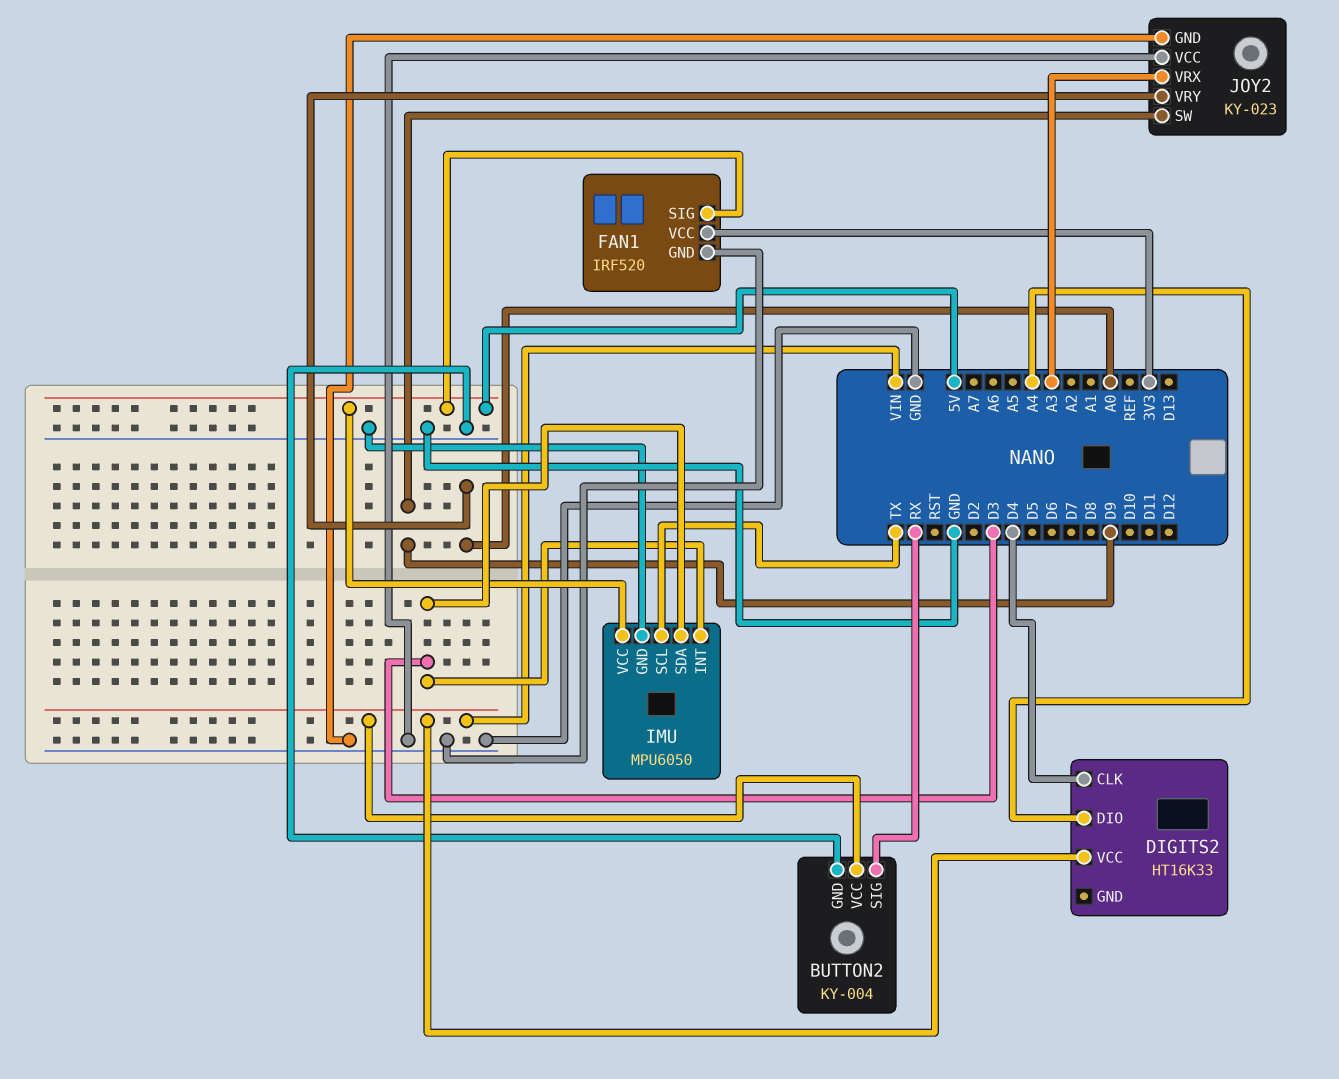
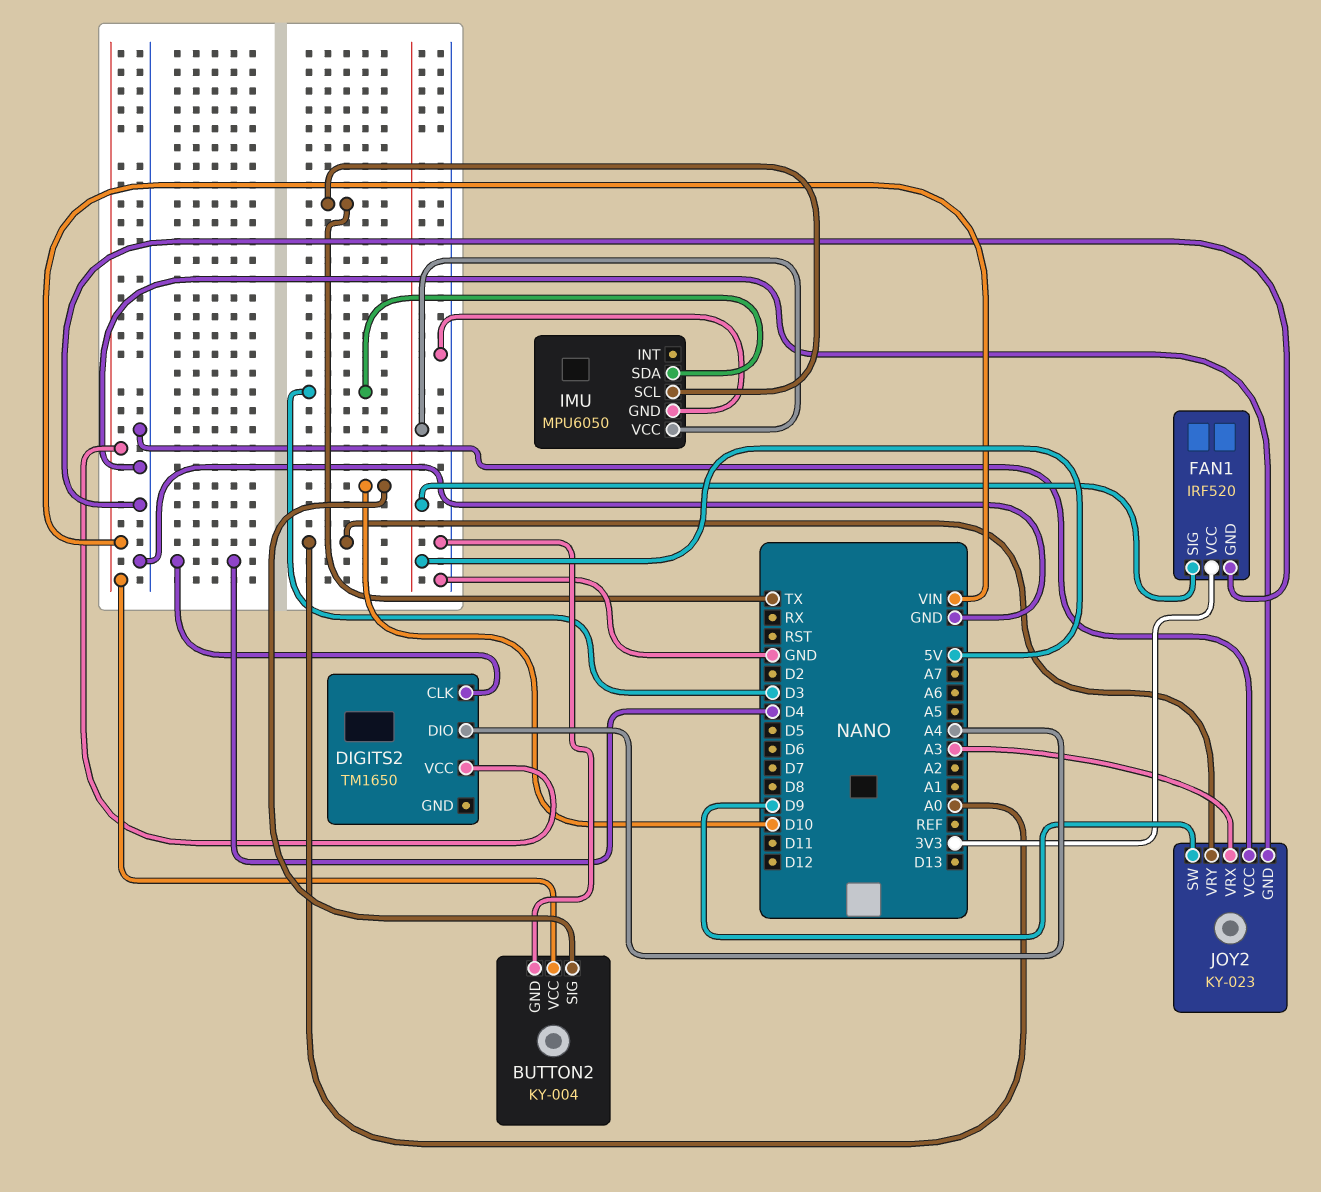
BUTTON2 pin SIG: RX -> D10
DIGITS2: HT16K33 -> TM1650
IMU pin INT: D3 -> none

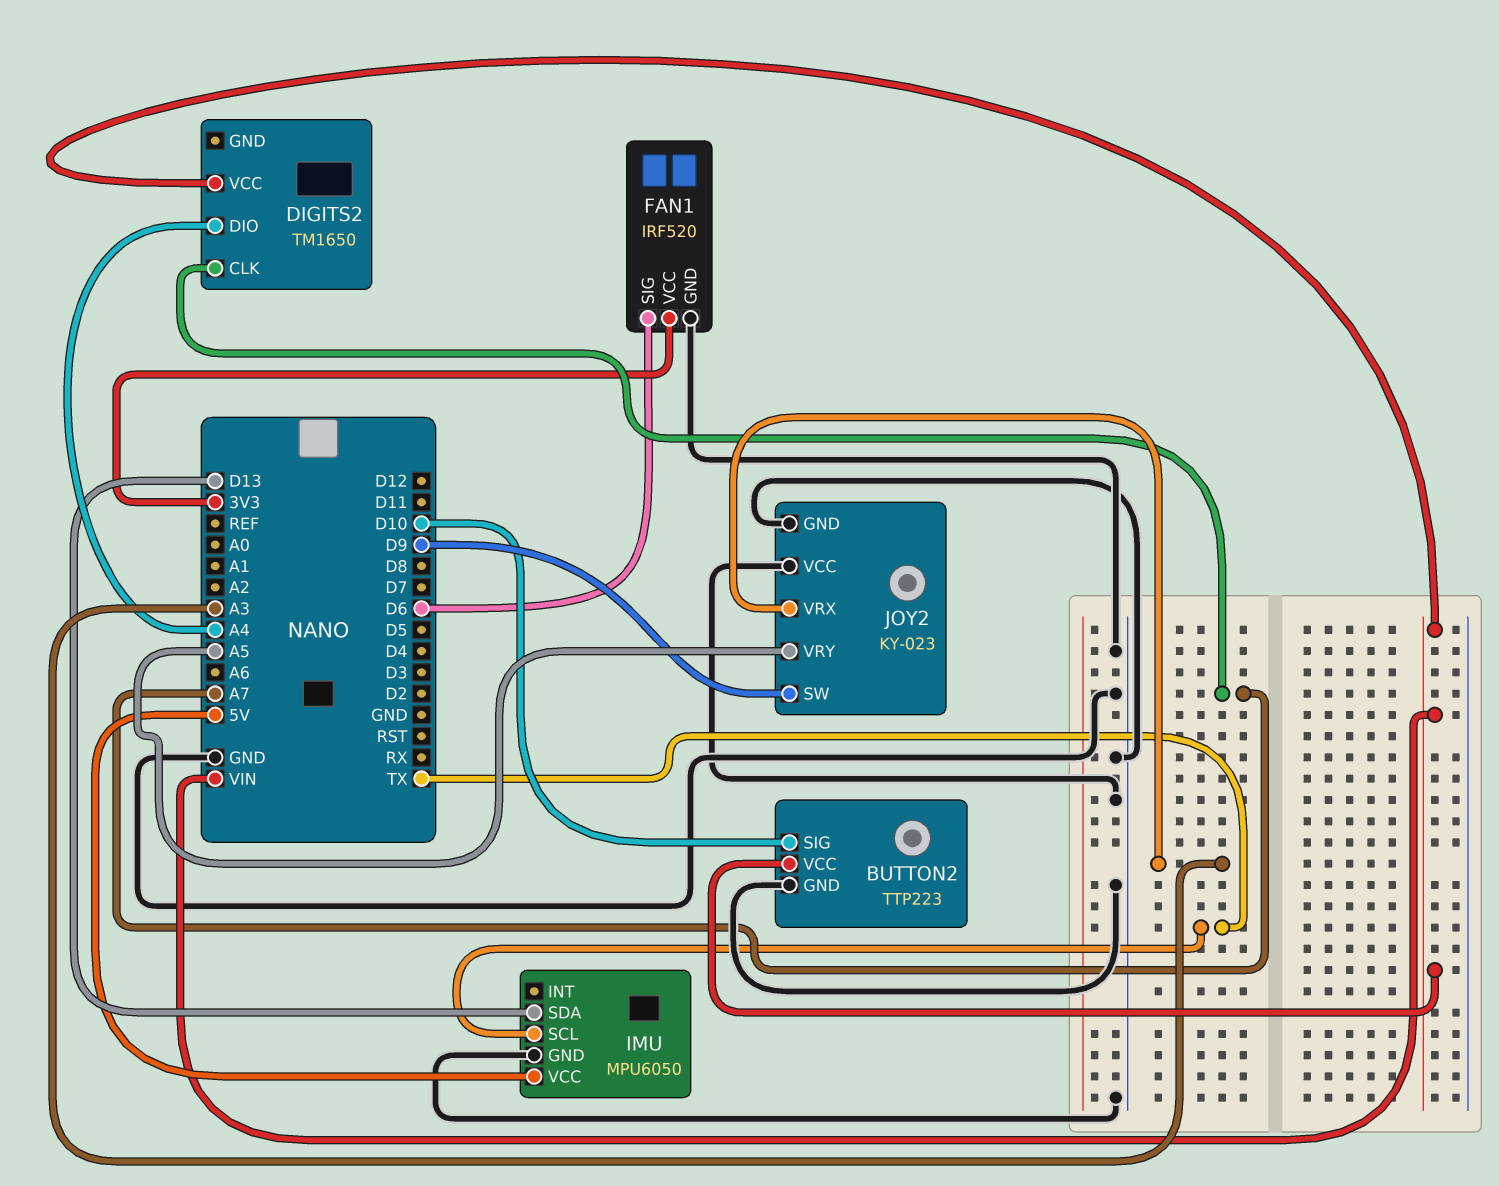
BUTTON2: KY-004 -> TTP223
DIGITS2 pin CLK: D4 -> A7
FAN1 pin SIG: 5V -> D6
IMU pin SDA: D3 -> D13
JOY2 pin VRY: A0 -> A5

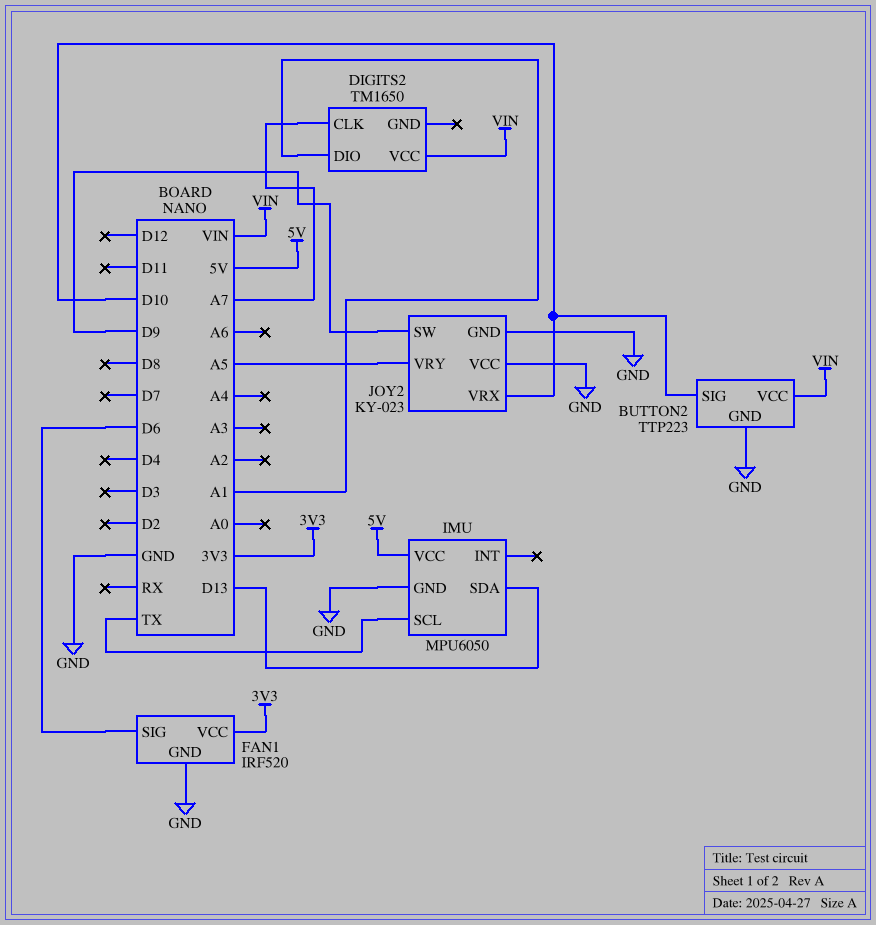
DIGITS2 pin DIO: A4 -> A1
JOY2 pin VRX: A3 -> D10

